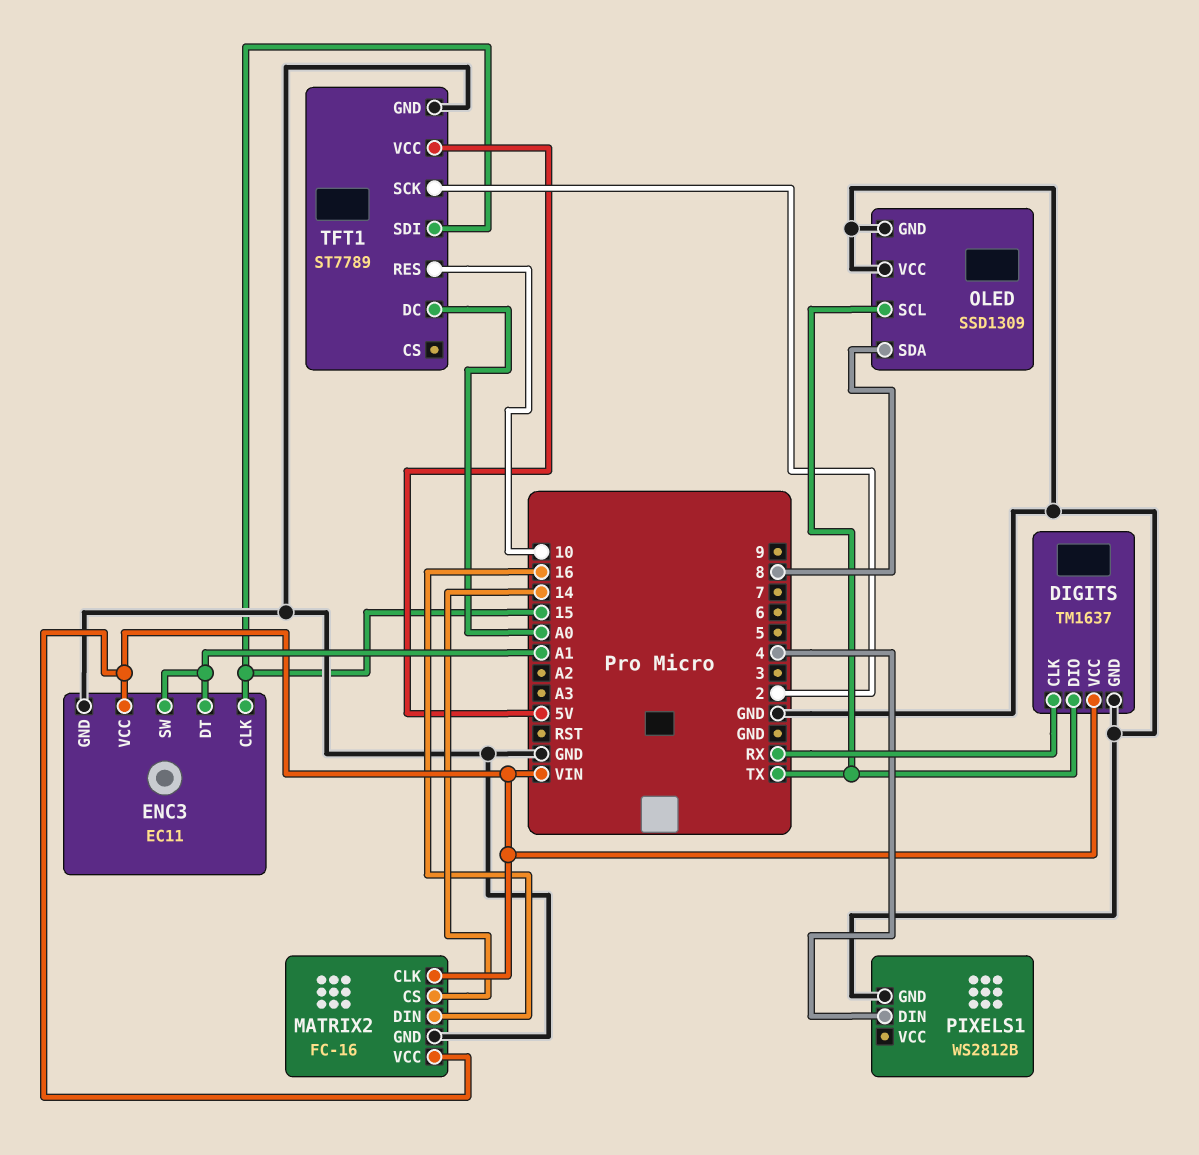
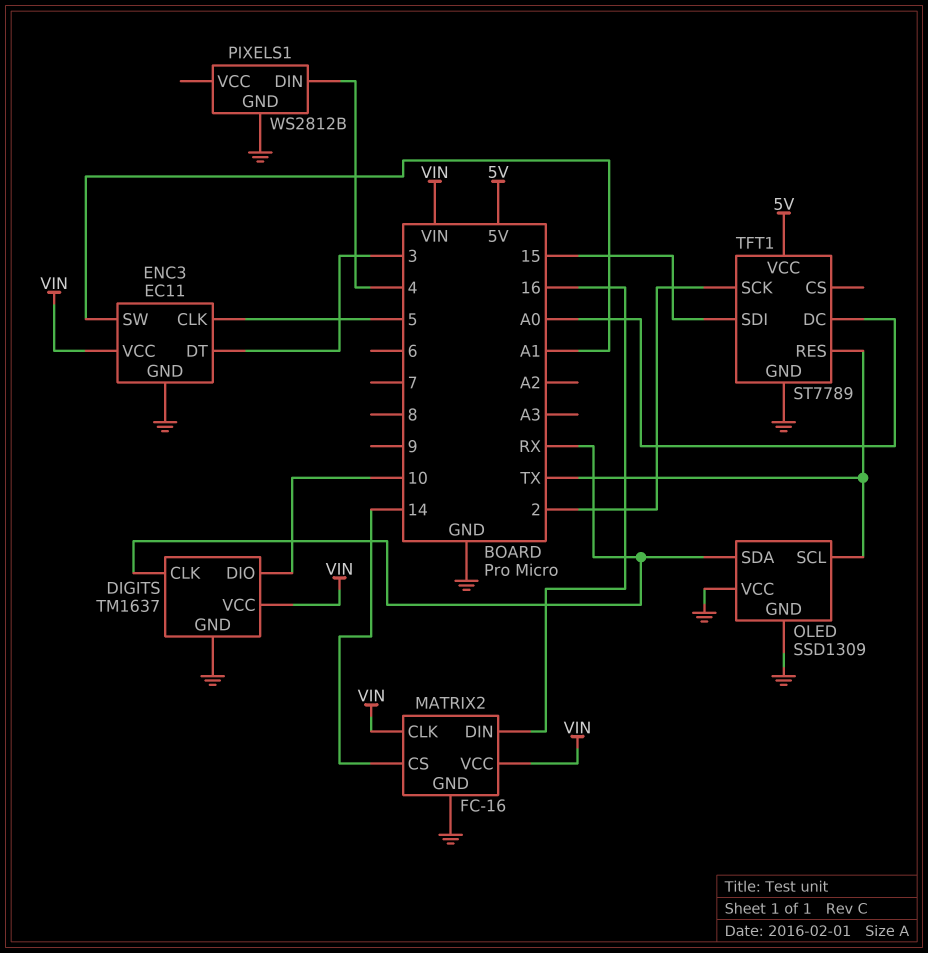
DIGITS pin DIO: TX -> 10
ENC3 pin CLK: 15 -> 5
ENC3 pin DT: A1 -> 3
OLED pin SDA: 8 -> RX
TFT1 pin RES: 10 -> TX

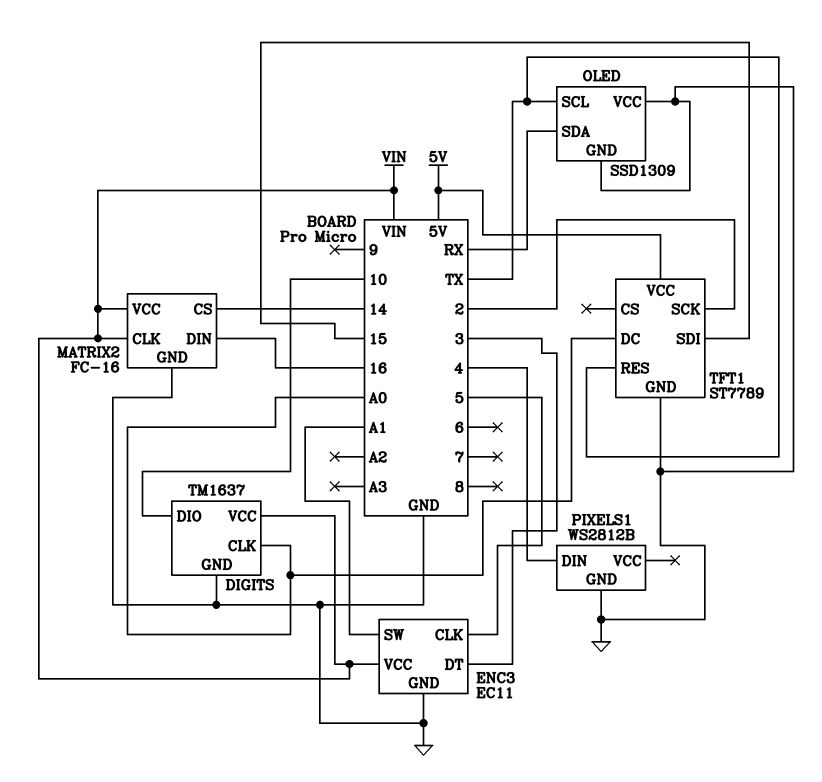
DIGITS pin CLK: RX -> A0

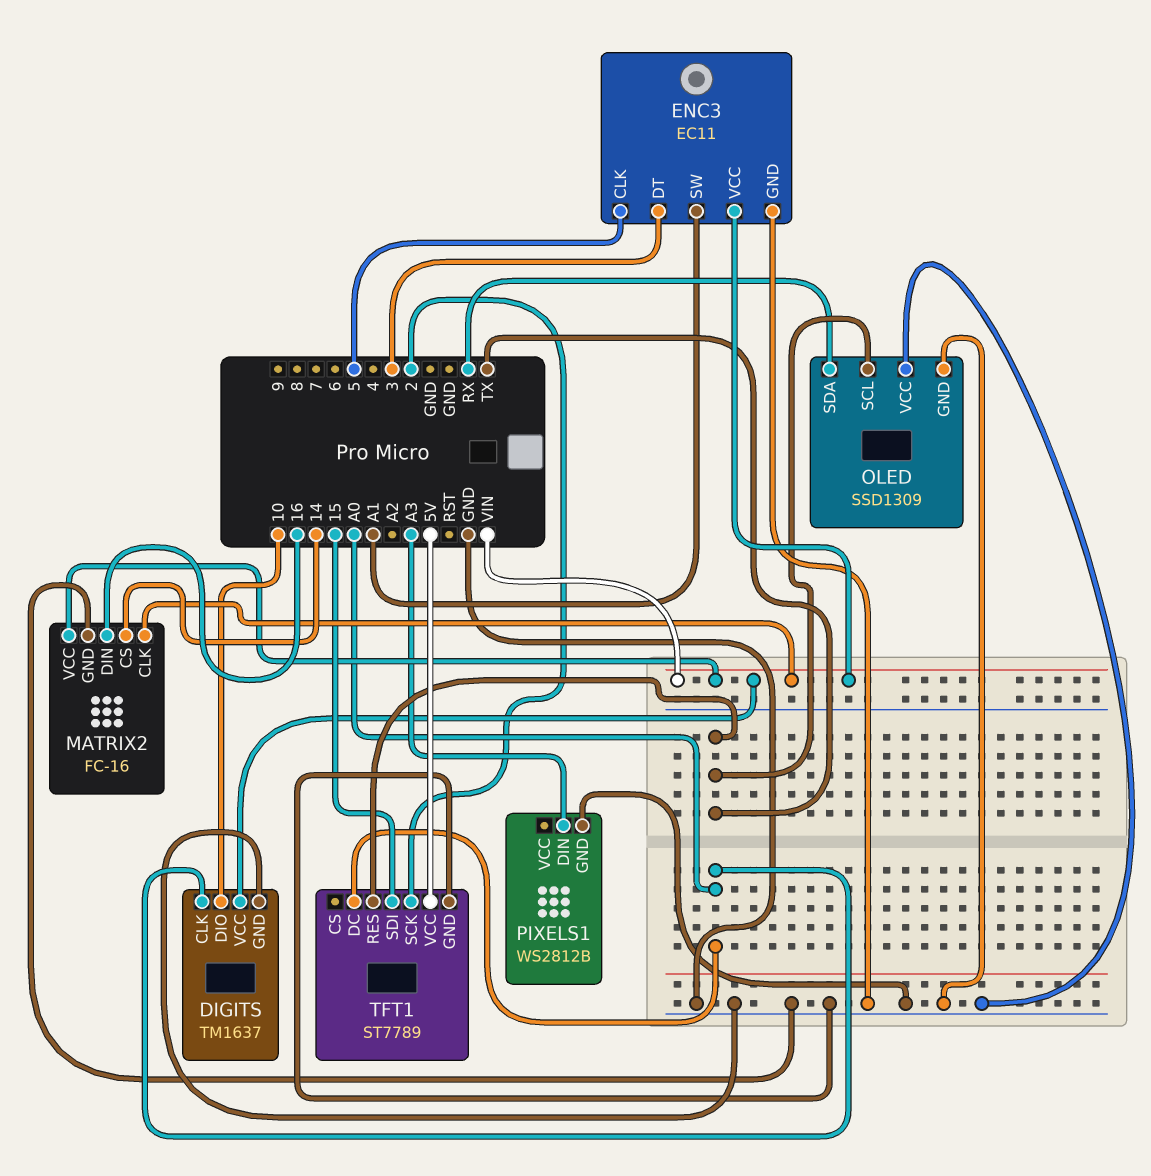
PIXELS1 pin DIN: 4 -> A3

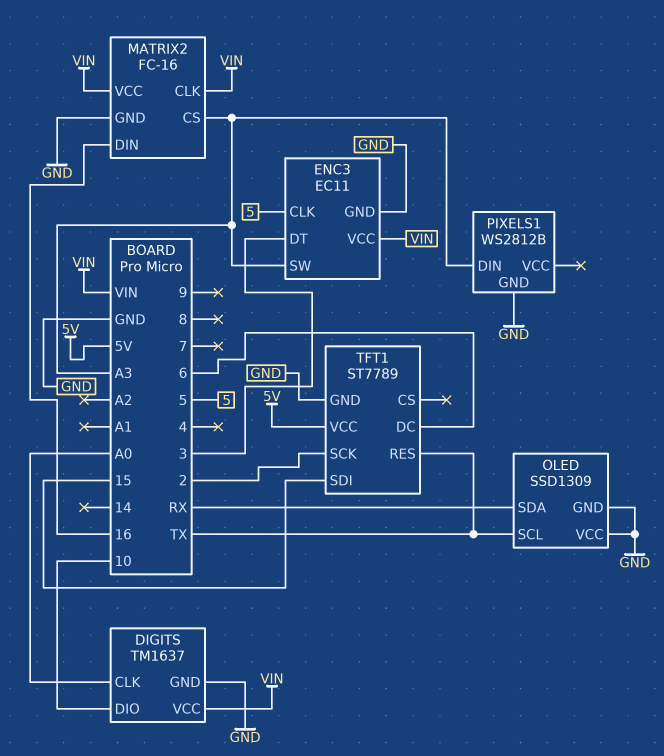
ENC3 pin SW: A1 -> A3
MATRIX2 pin CS: 14 -> A3
TFT1 pin DC: A0 -> 6

